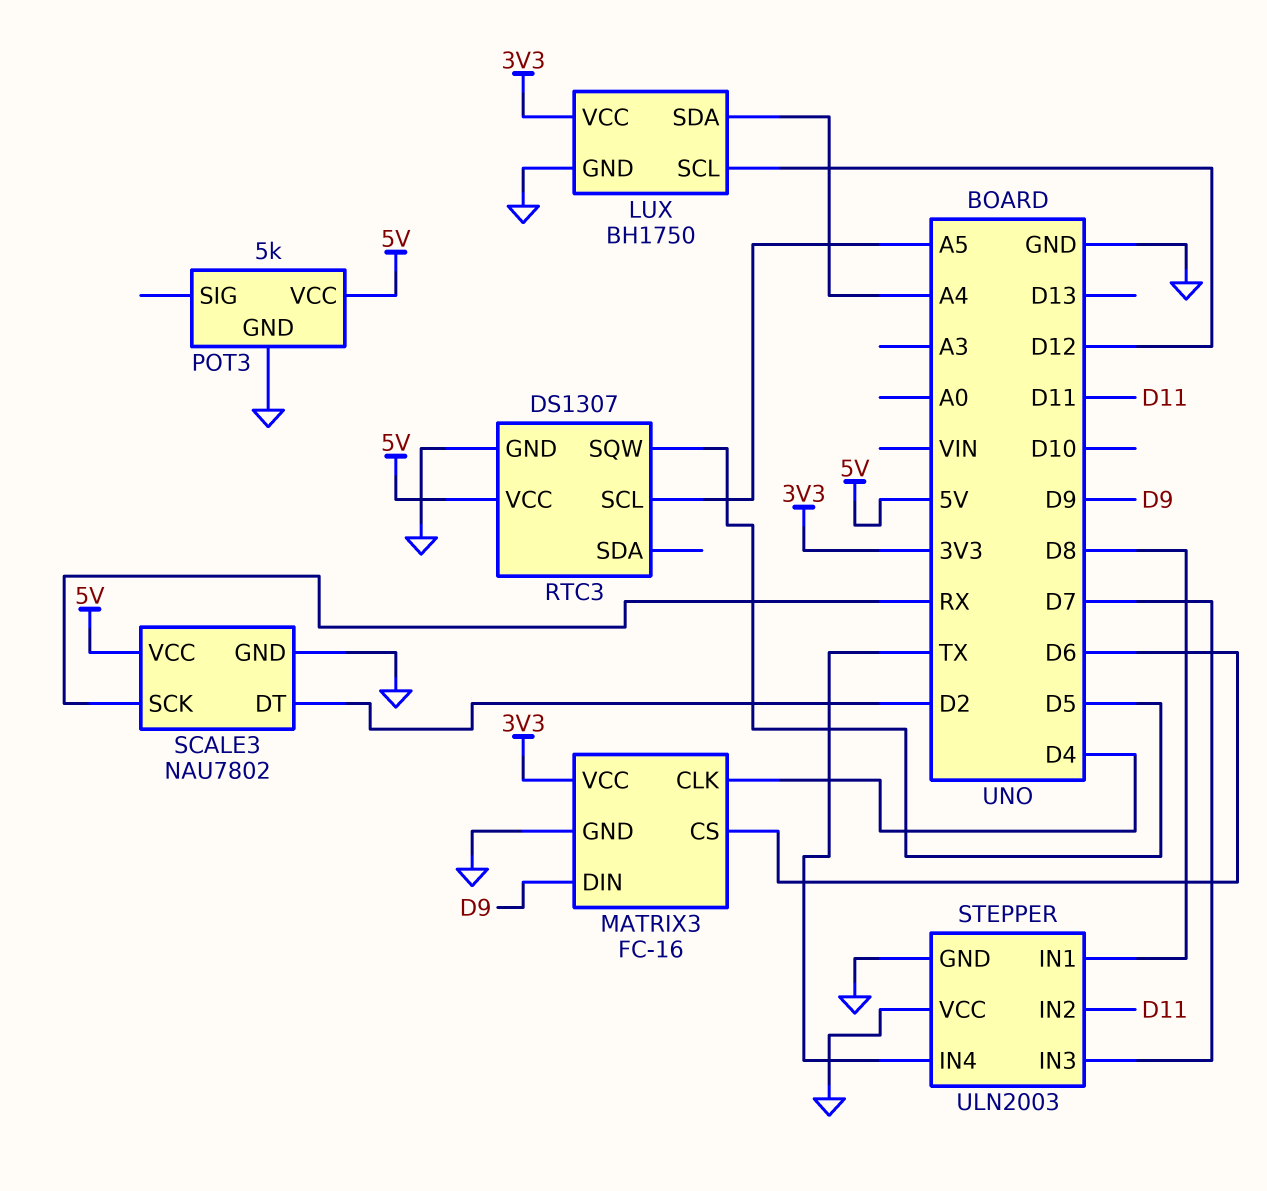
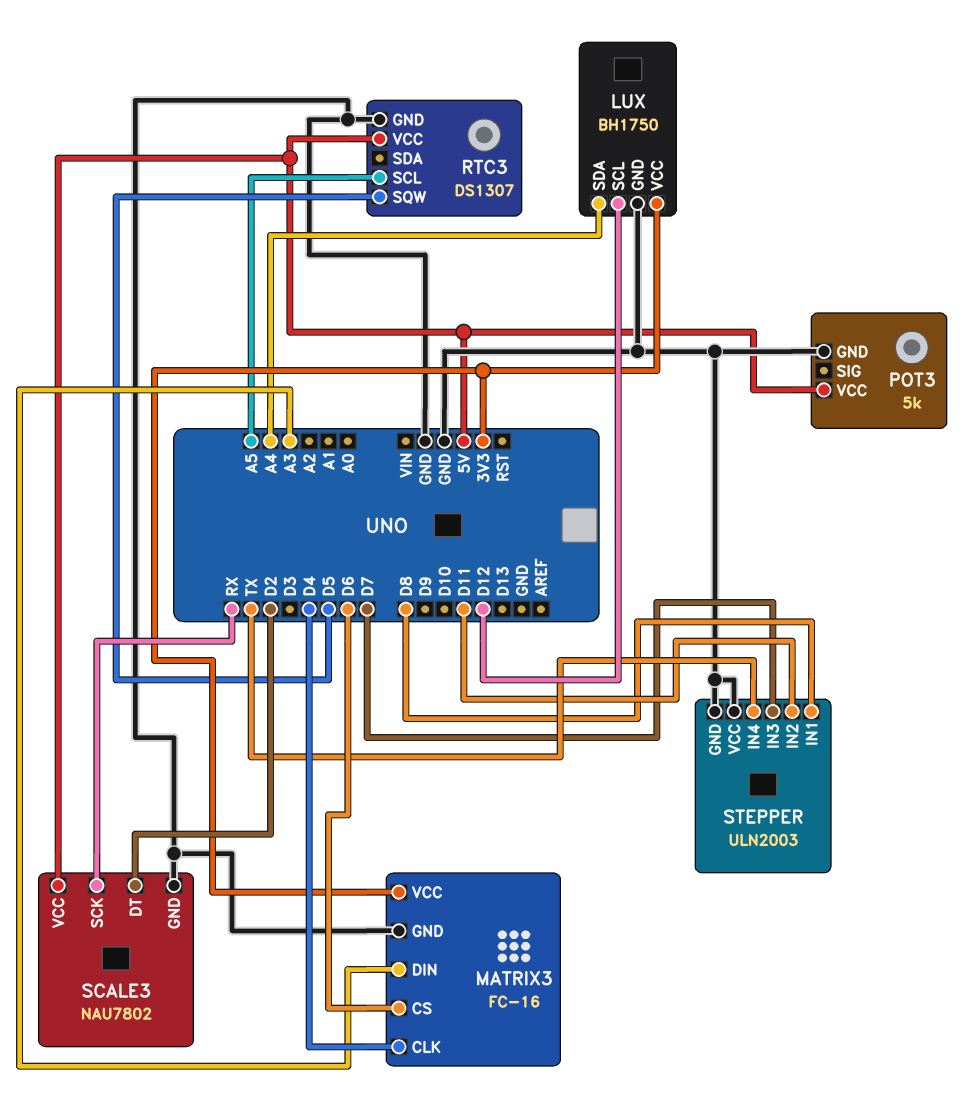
MATRIX3 pin DIN: D9 -> A3

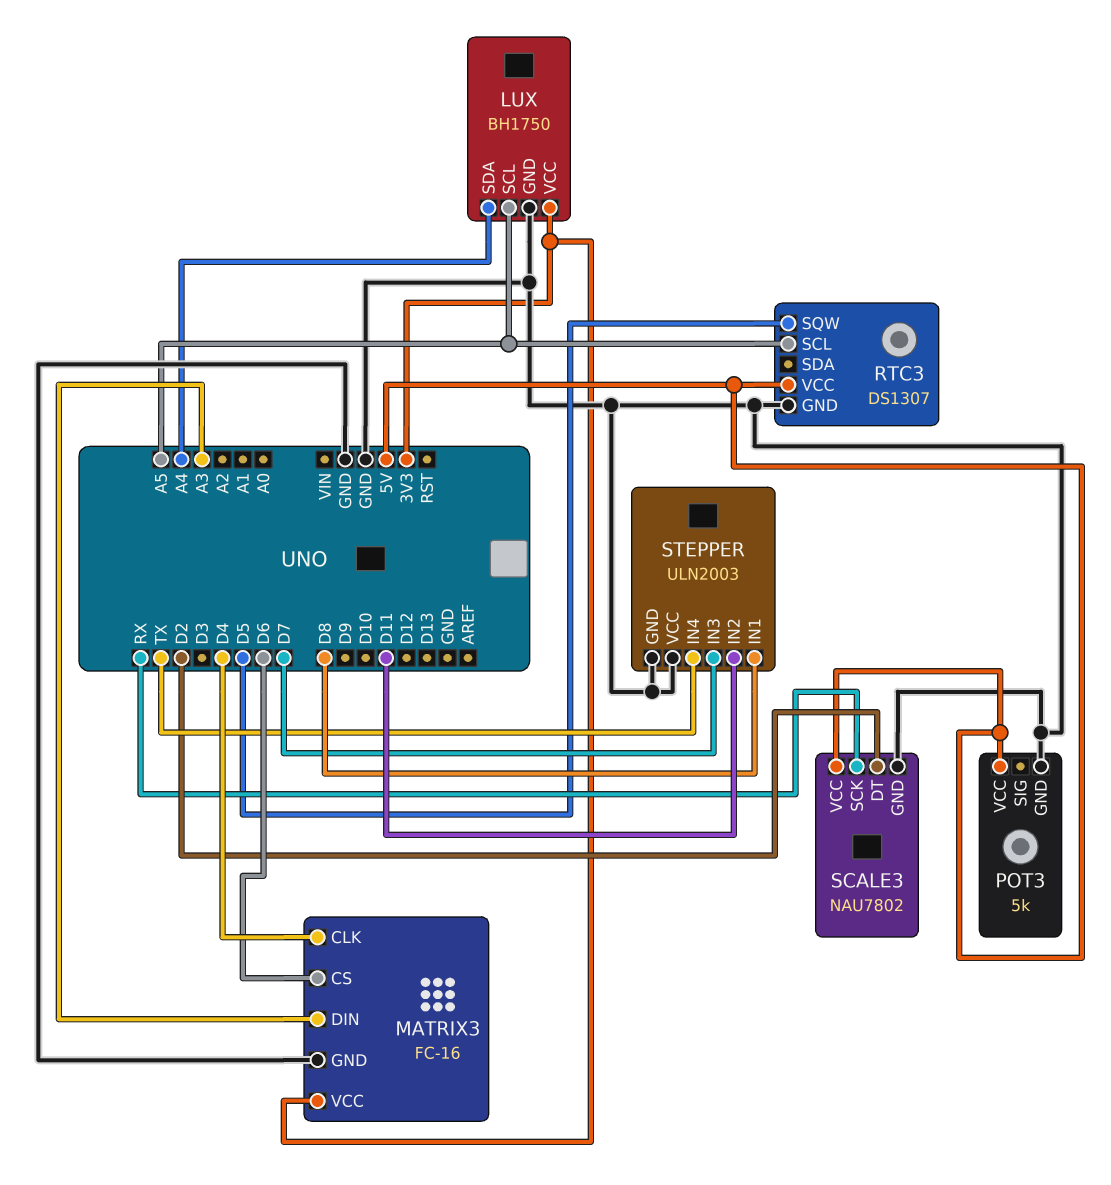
LUX pin SCL: D12 -> A5

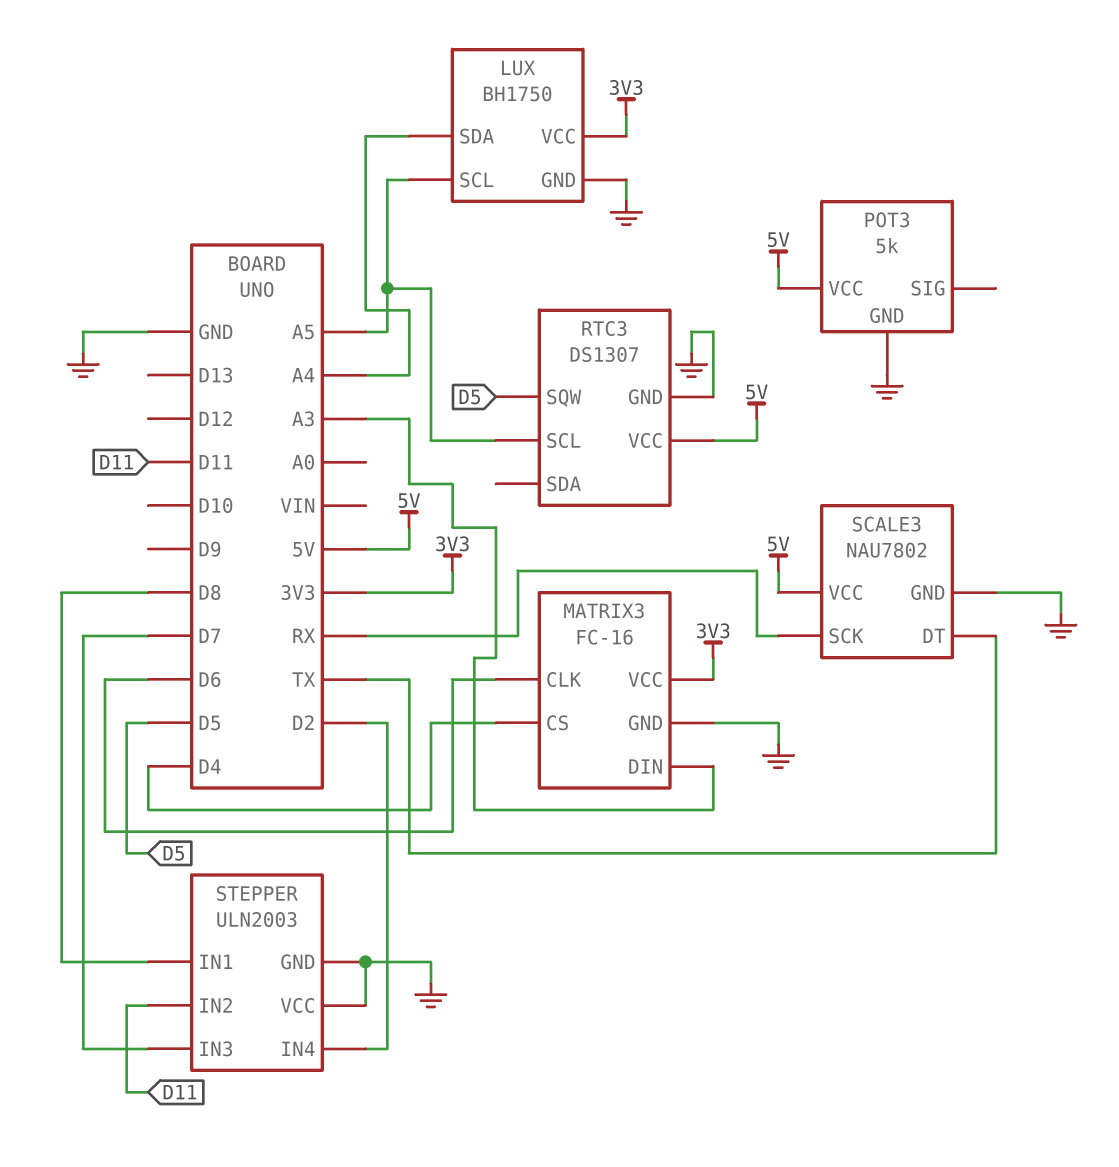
MATRIX3 pin CLK: D4 -> D6
MATRIX3 pin CS: D6 -> D4
SCALE3 pin DT: D2 -> TX
STEPPER pin IN4: TX -> D2

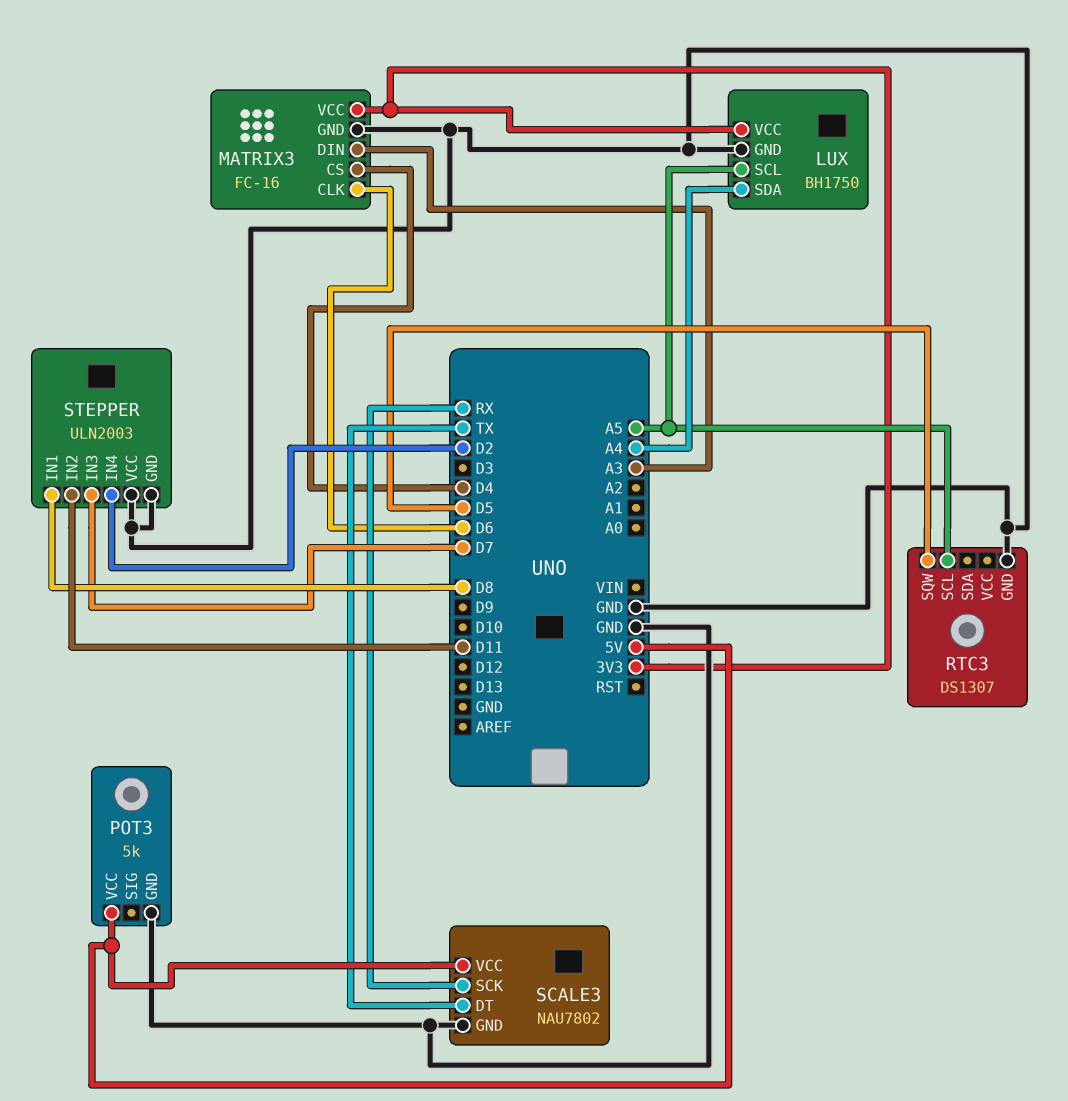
RTC3 pin VCC: 5V -> none

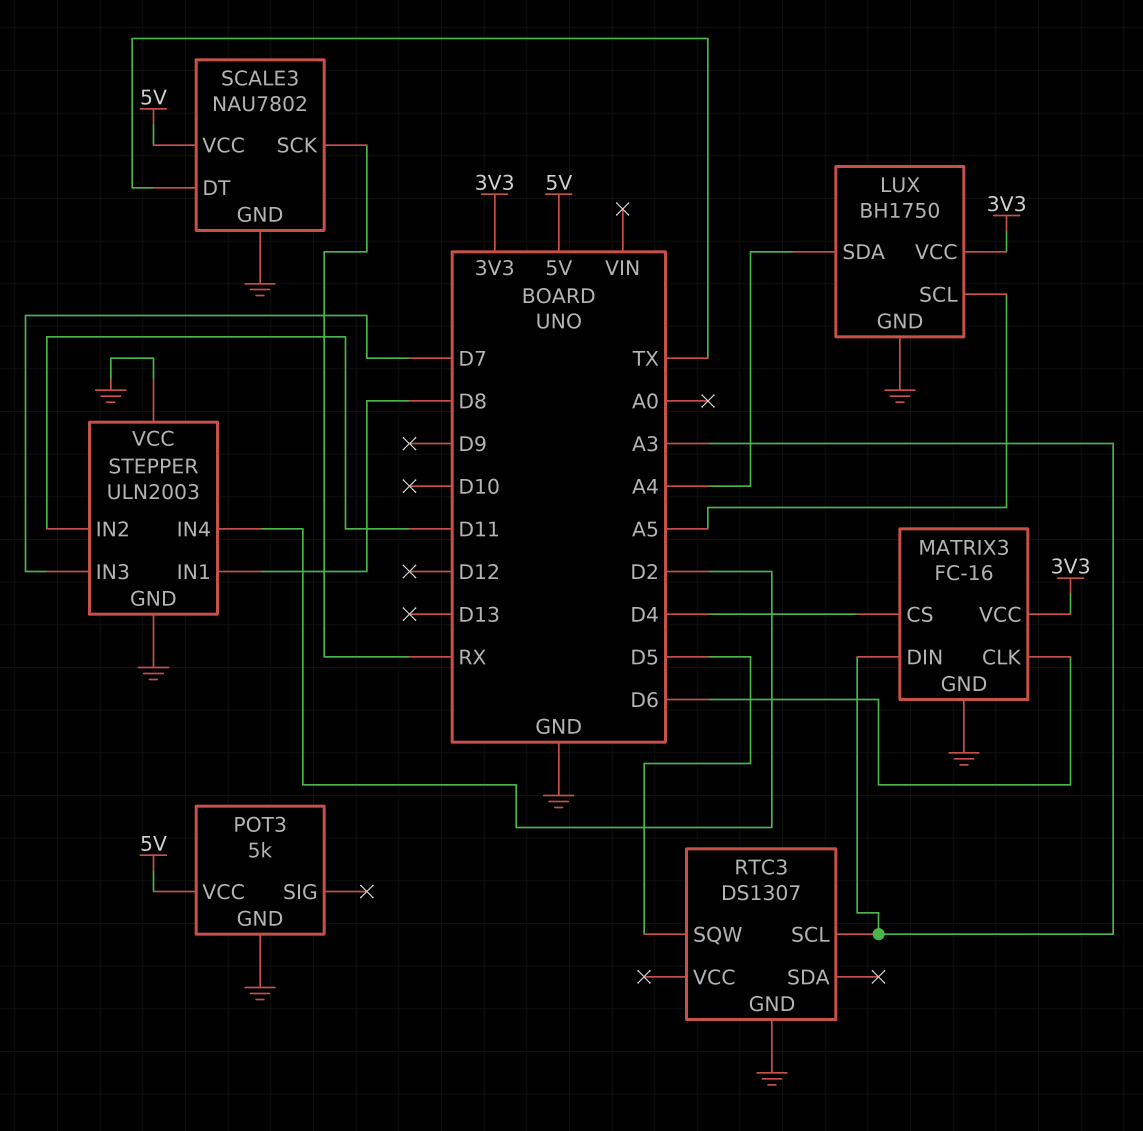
RTC3 pin SCL: A5 -> A3

